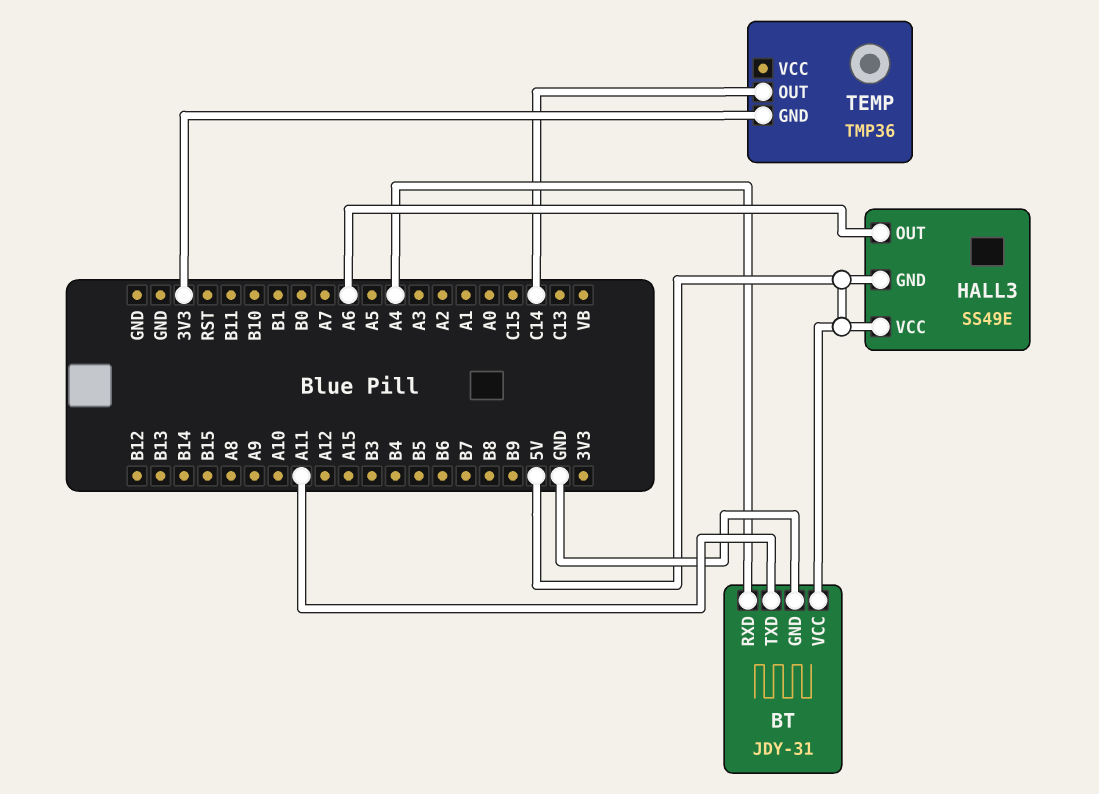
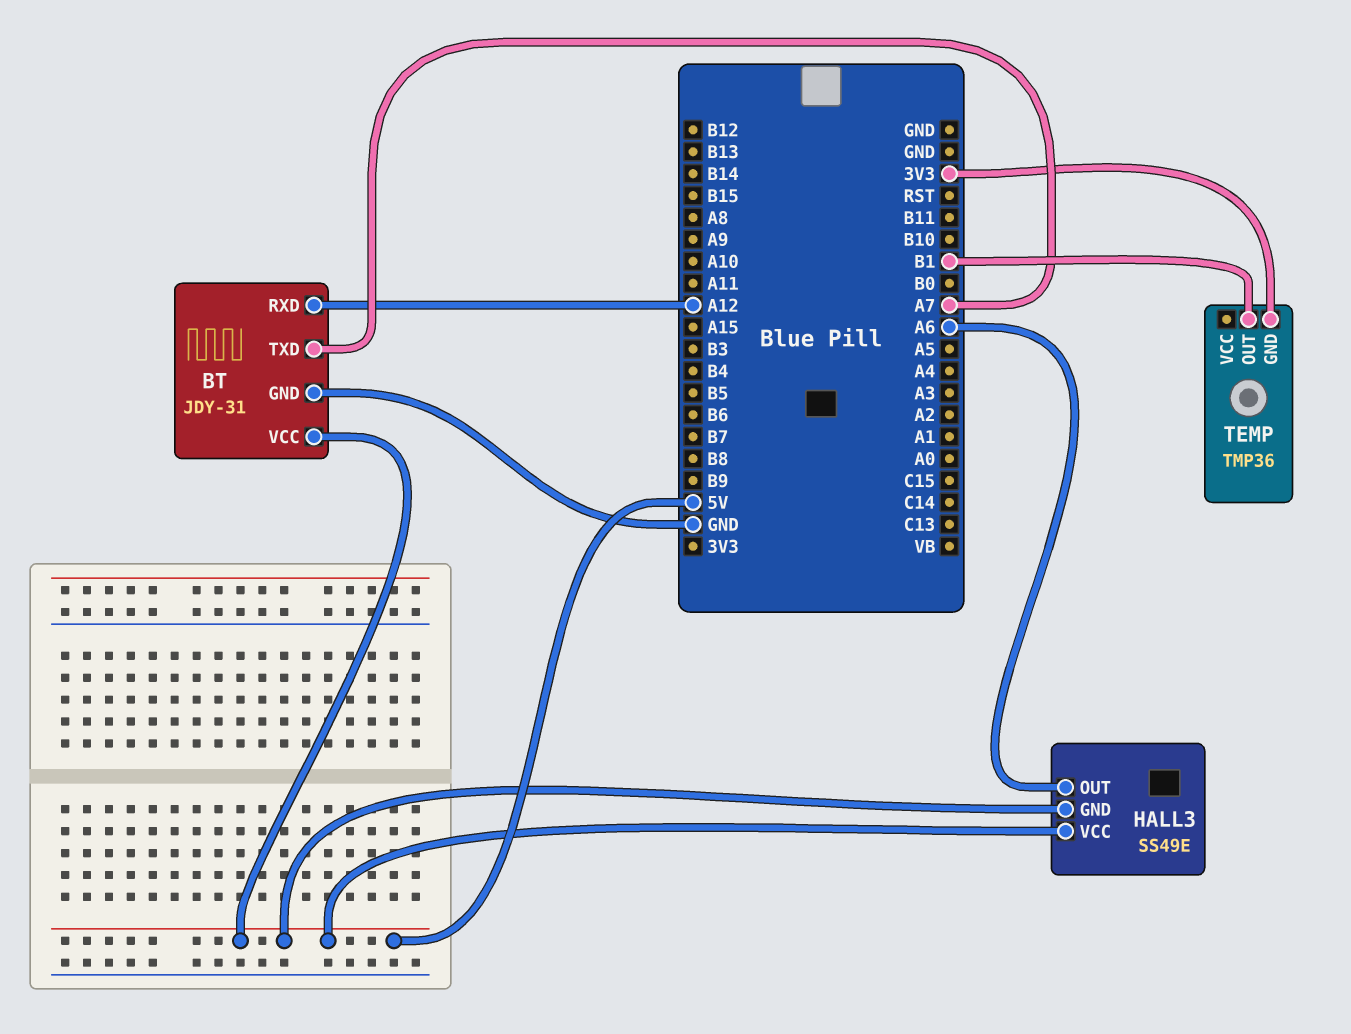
BT pin RXD: A4 -> A12
BT pin TXD: A11 -> A7
TEMP pin OUT: C14 -> B1

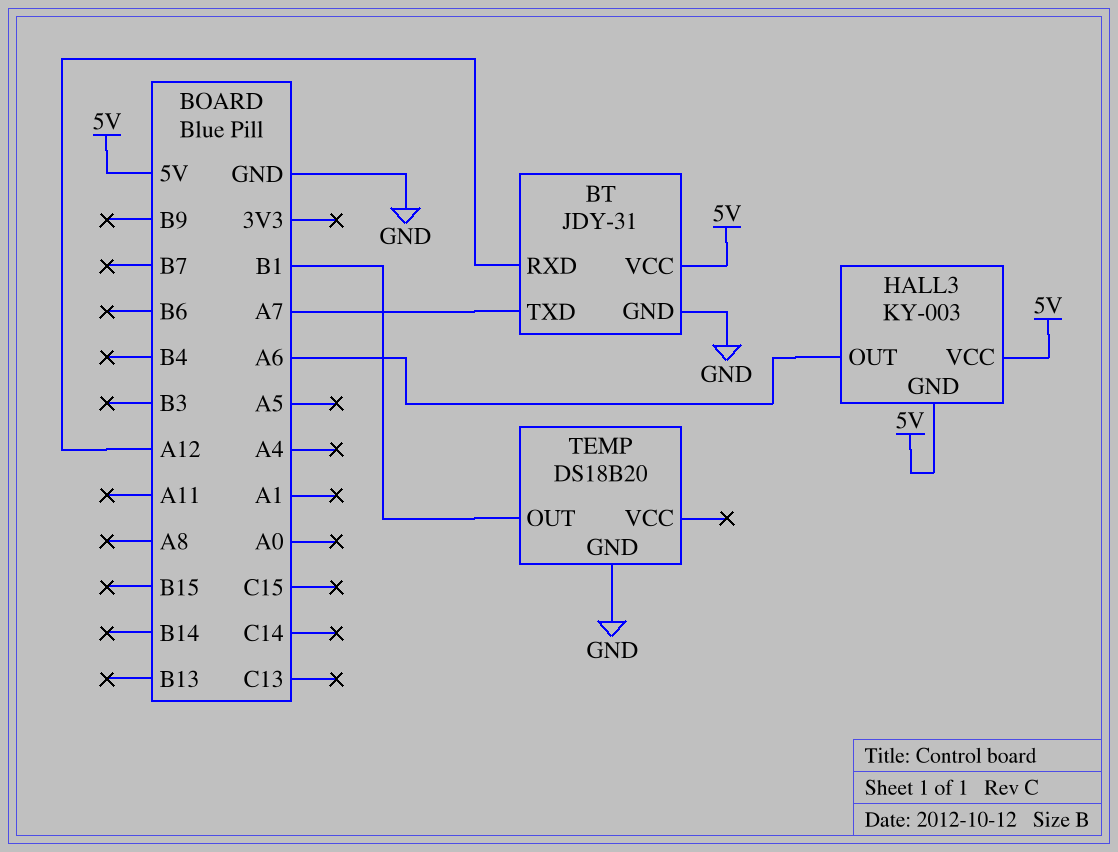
HALL3: SS49E -> KY-003
TEMP: TMP36 -> DS18B20
TEMP pin GND: 3V3 -> GND

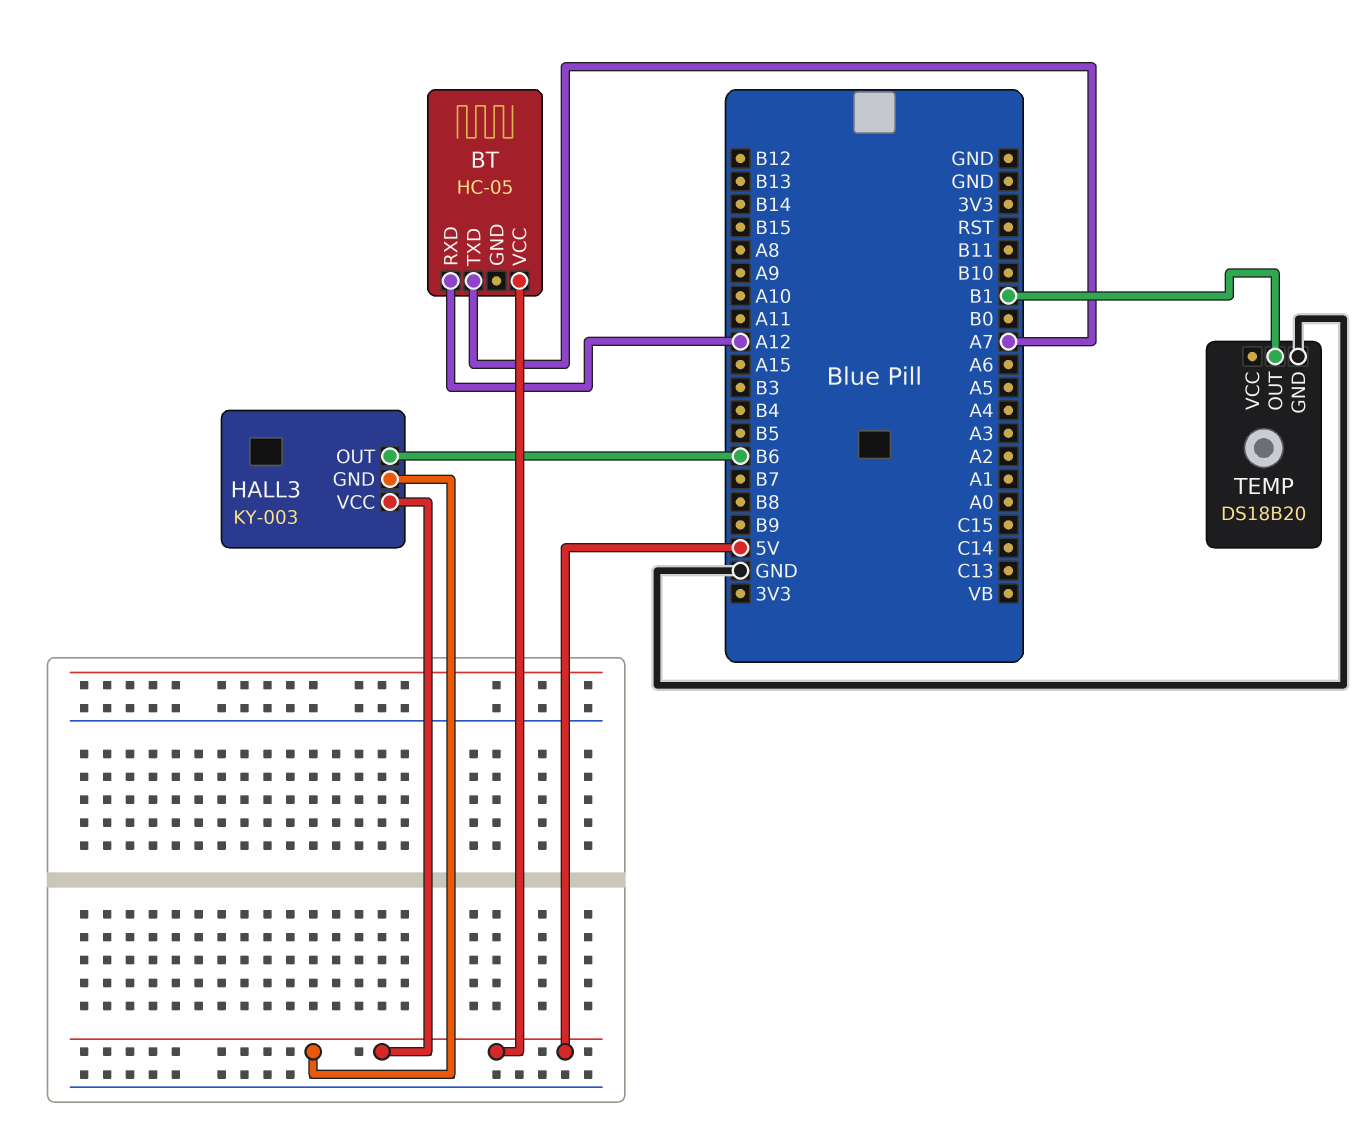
BT: JDY-31 -> HC-05
BT pin GND: GND -> none
HALL3 pin OUT: A6 -> B6

